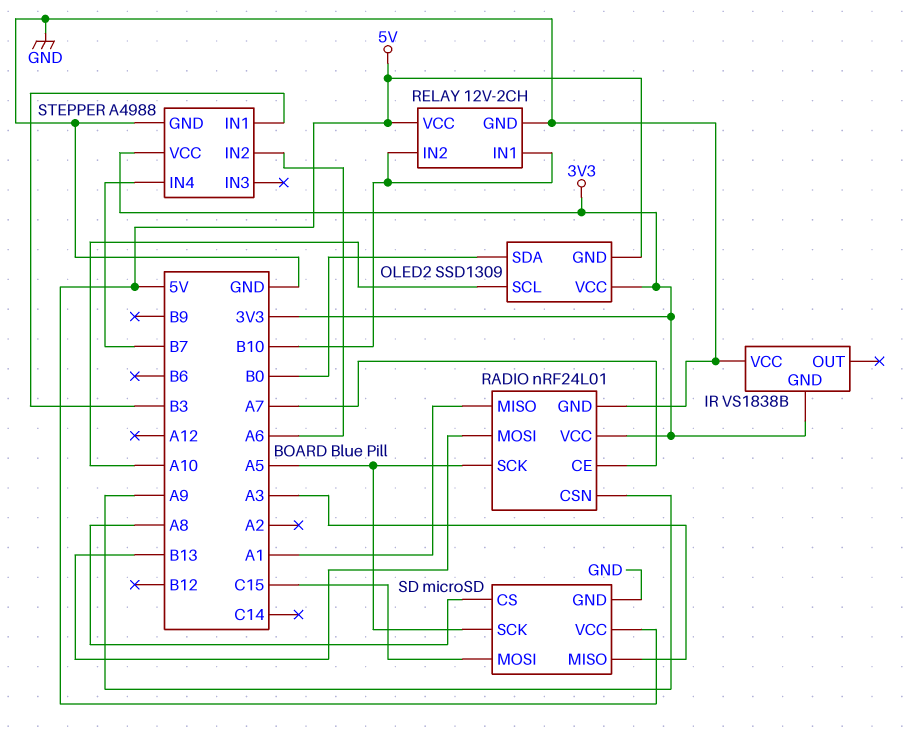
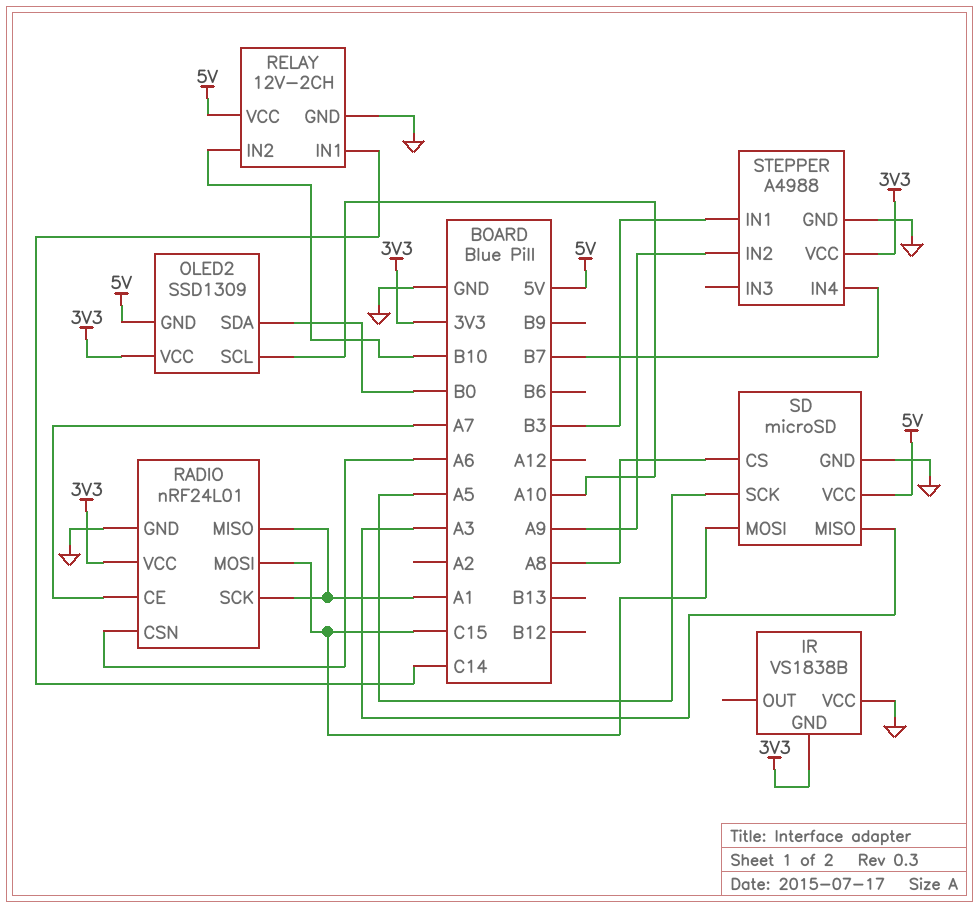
RADIO pin CSN: A9 -> A6
RADIO pin MOSI: B13 -> C15
RADIO pin SCK: A5 -> A1
RELAY pin IN1: B10 -> C14
STEPPER pin IN2: A6 -> A9

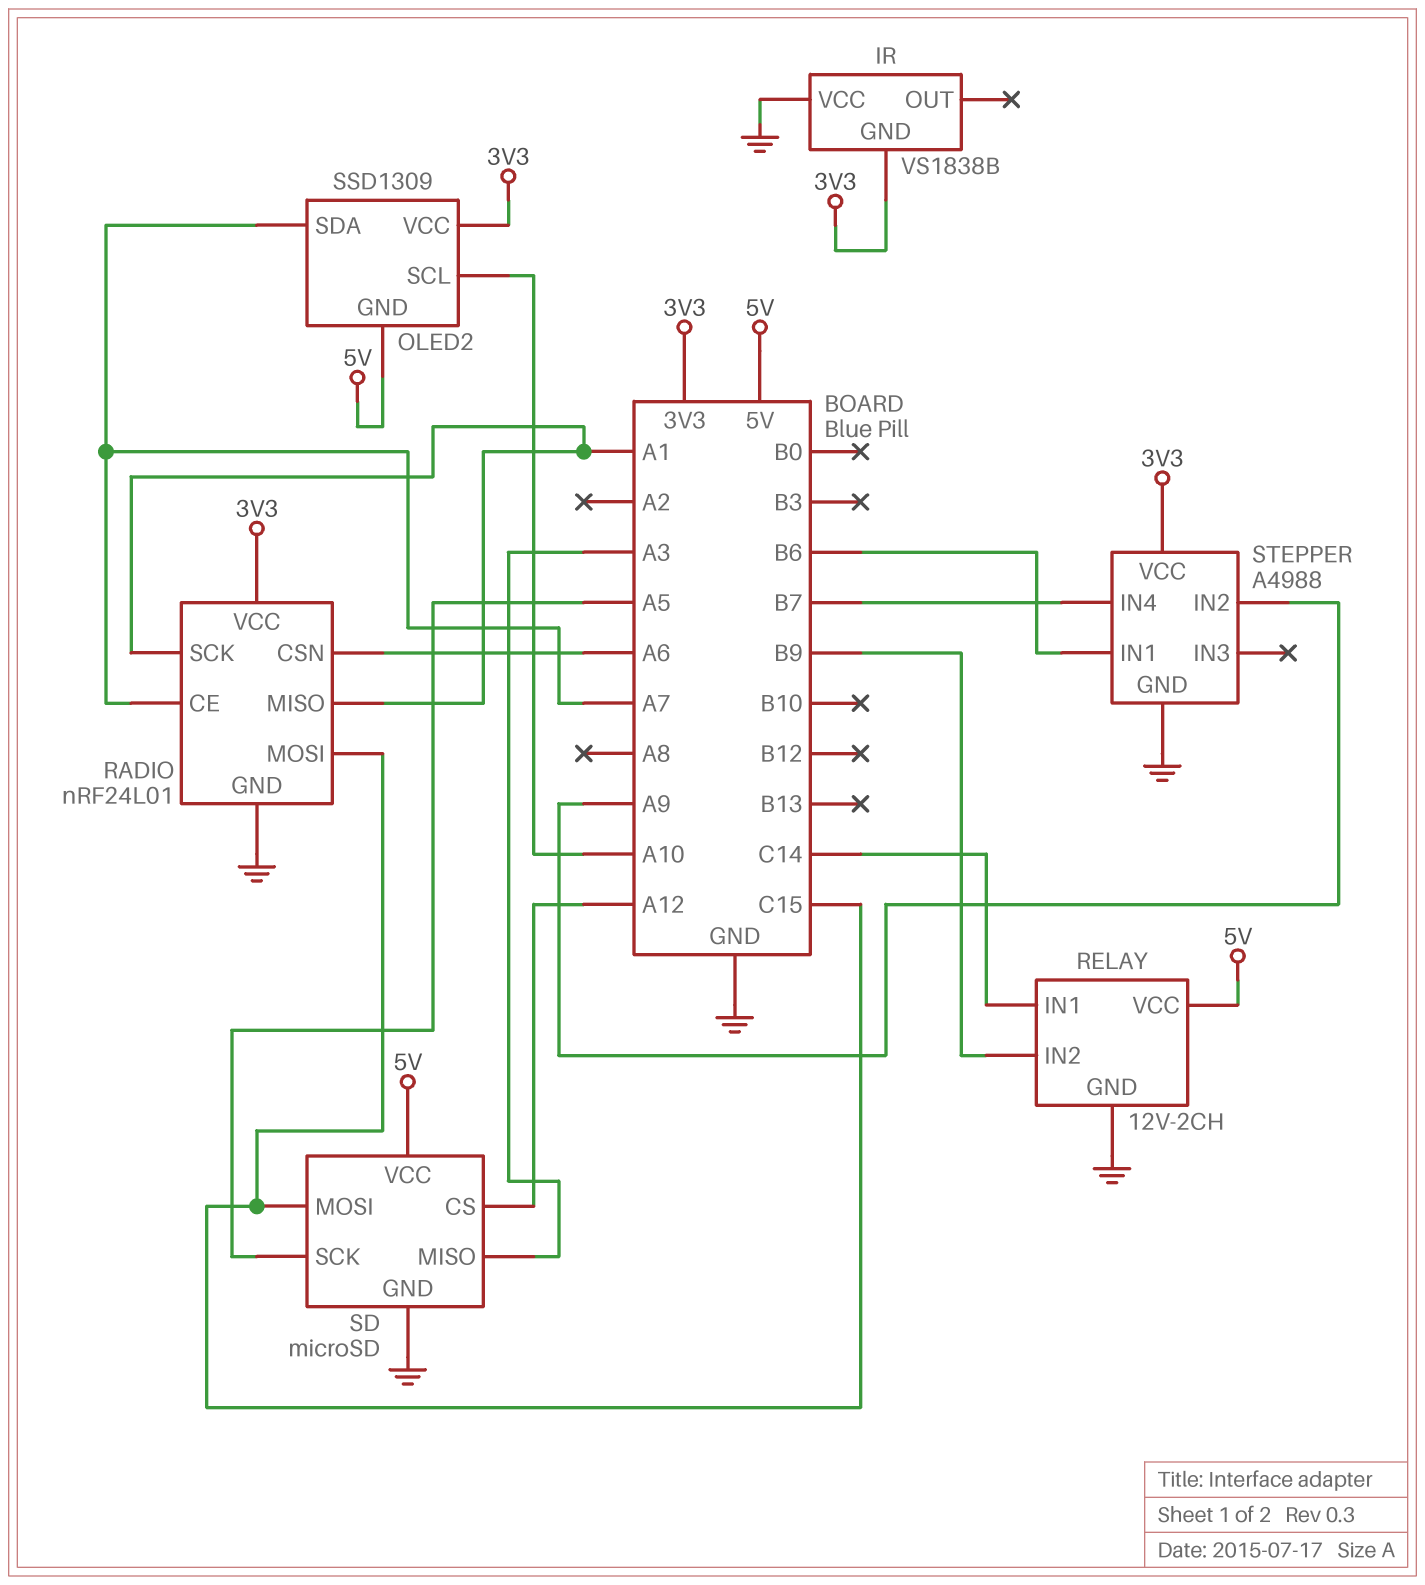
OLED2 pin SDA: B0 -> A7
RELAY pin IN2: B10 -> B9
SD pin CS: A8 -> A12
STEPPER pin IN1: B3 -> B6

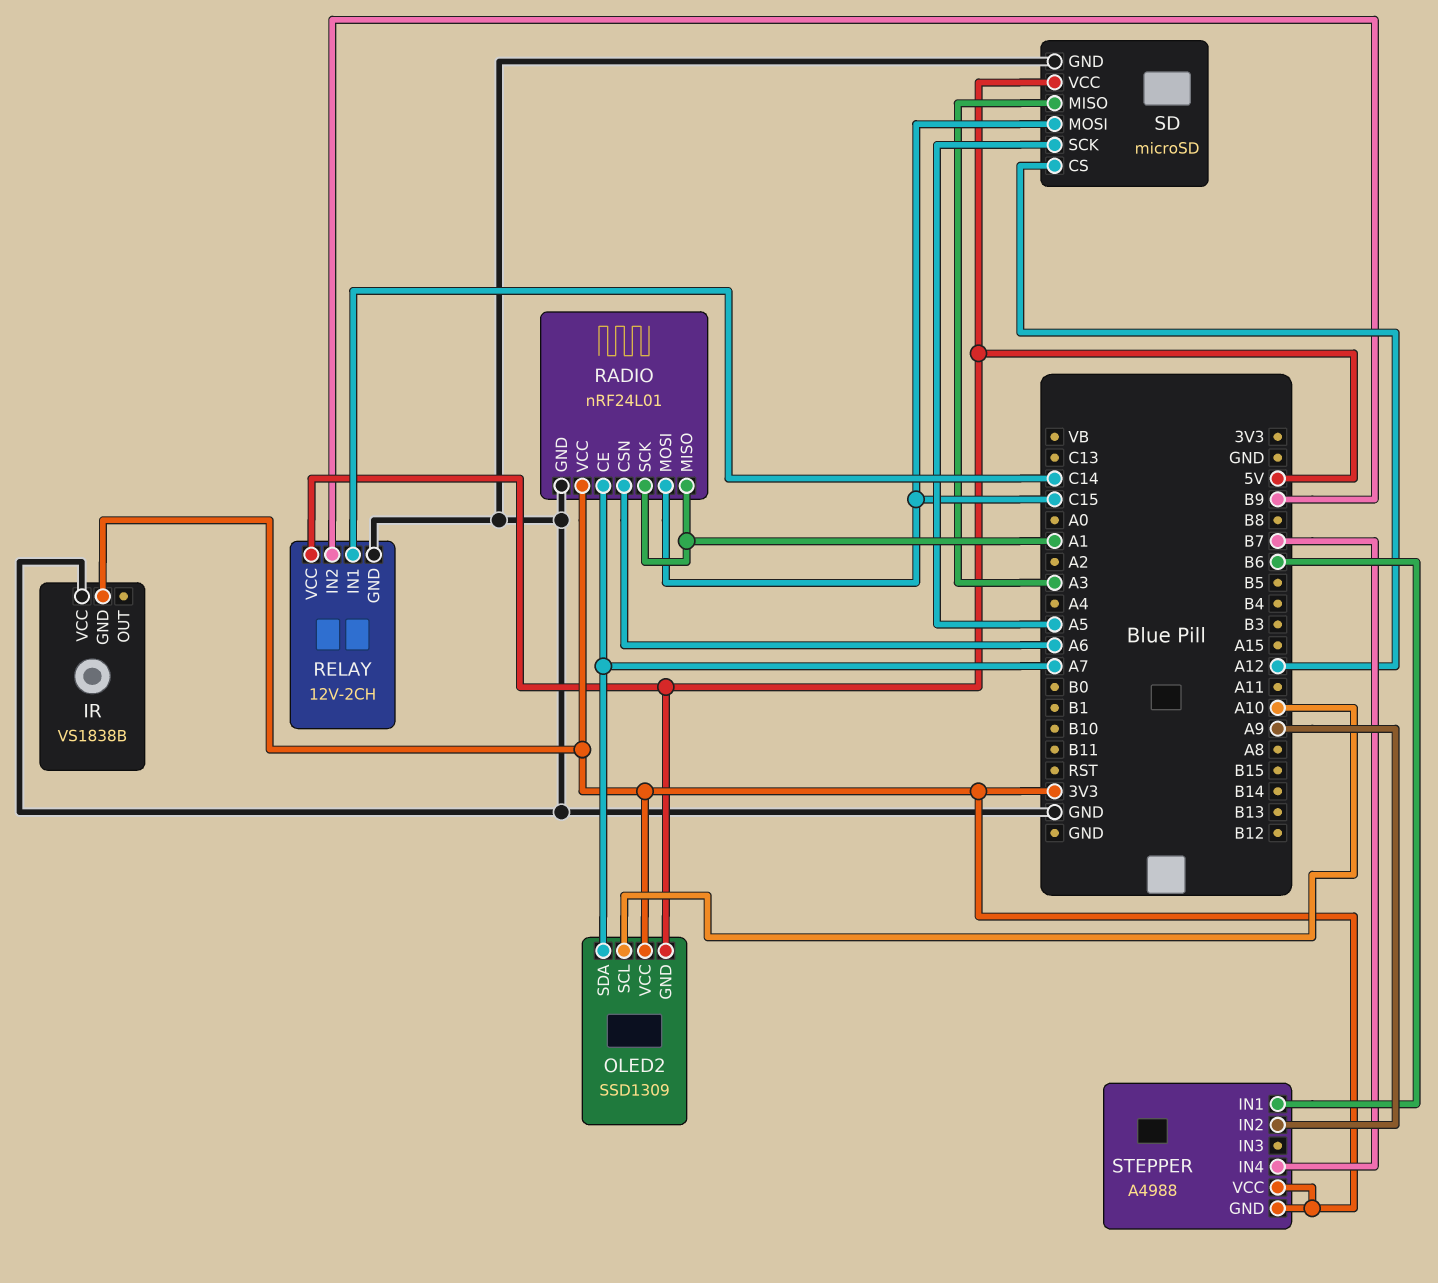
STEPPER pin GND: GND -> 3V3

